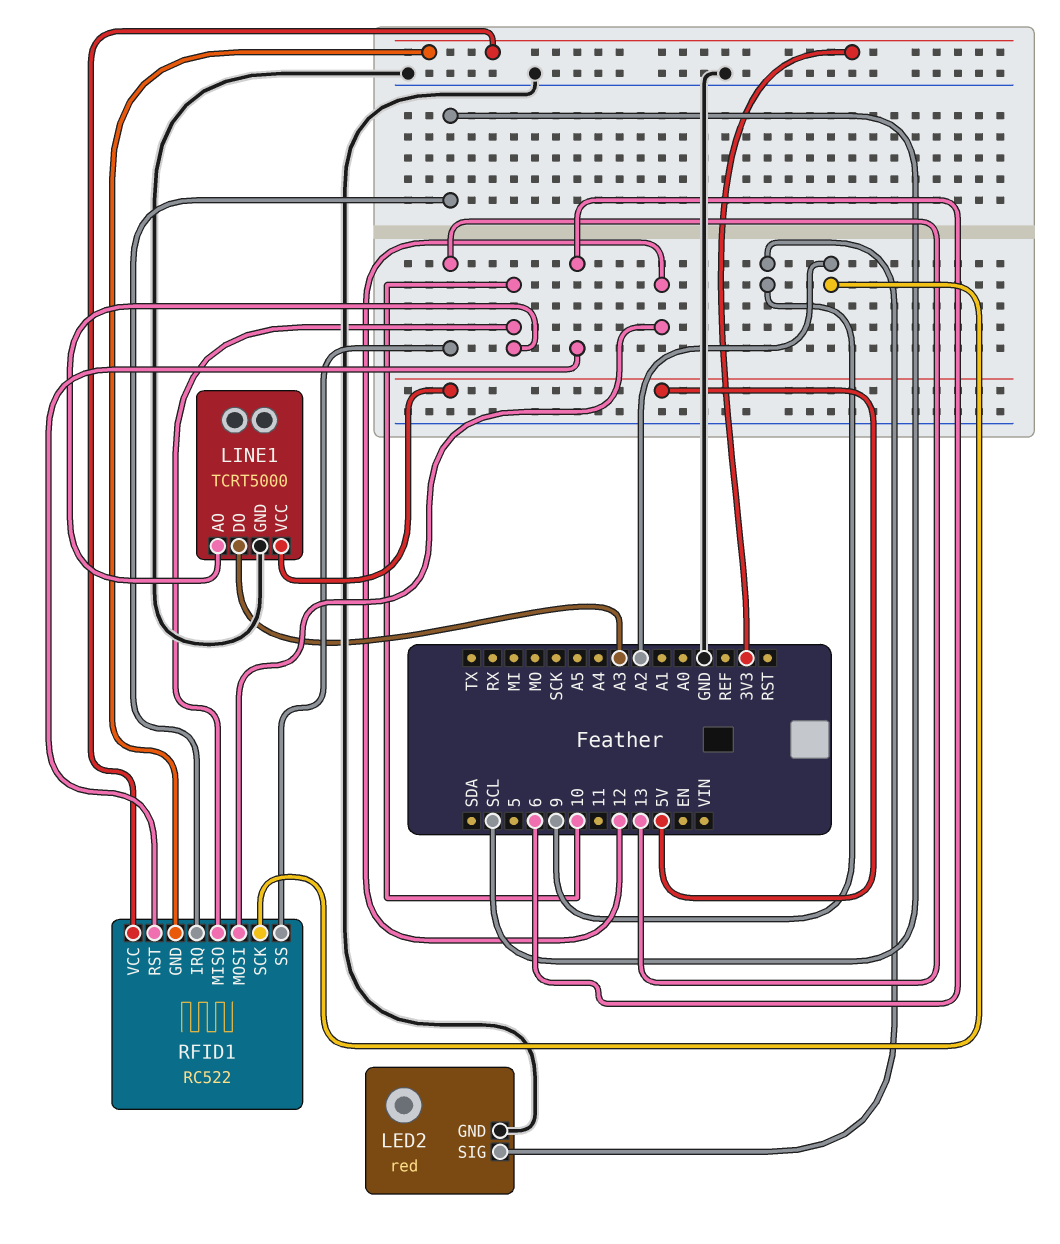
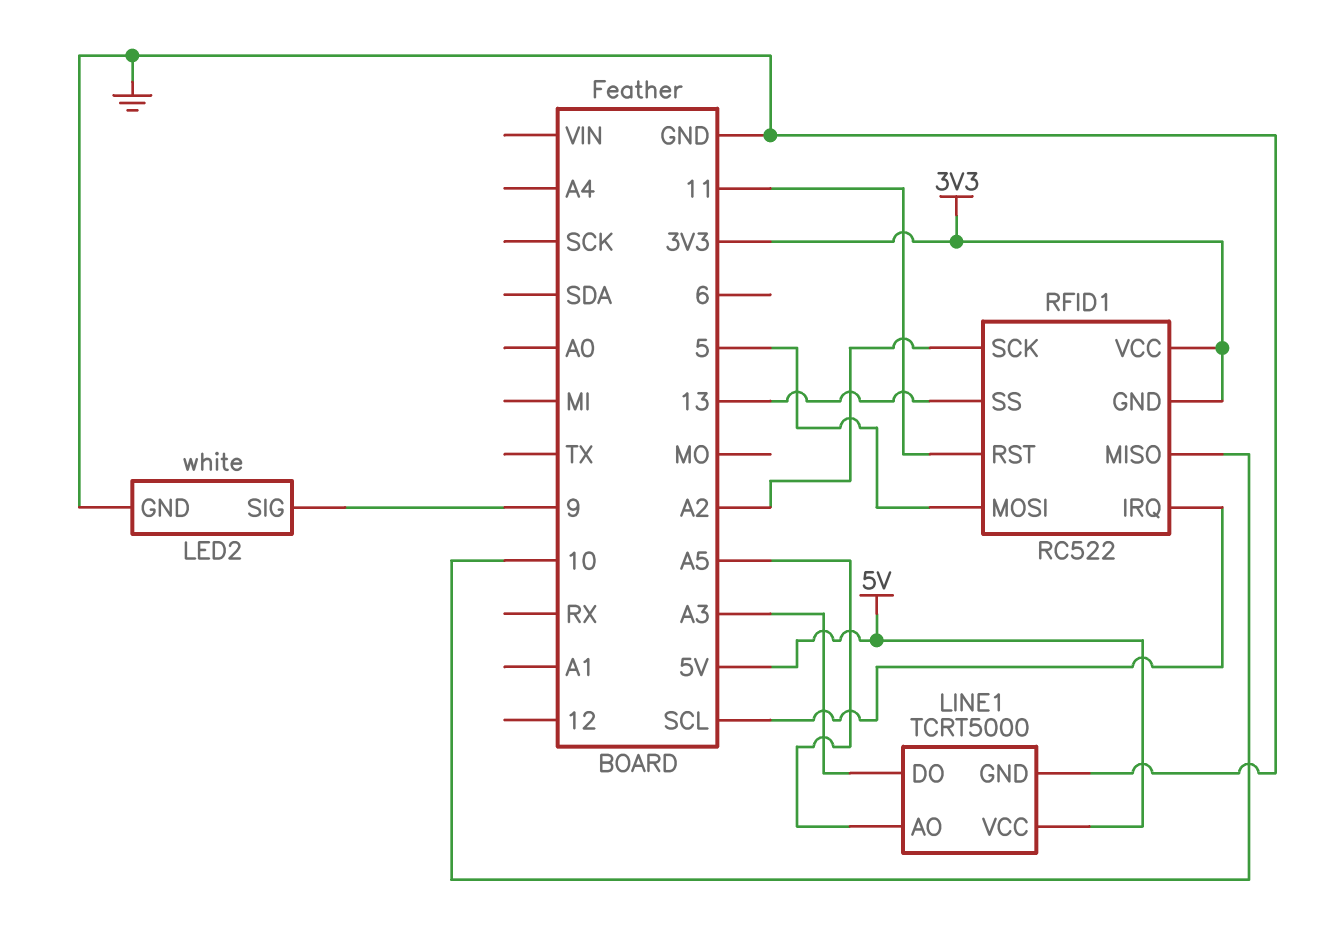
LED2: red -> white
LINE1 pin AO: 10 -> A5
RFID1 pin MOSI: 12 -> 5
RFID1 pin RST: 6 -> 11

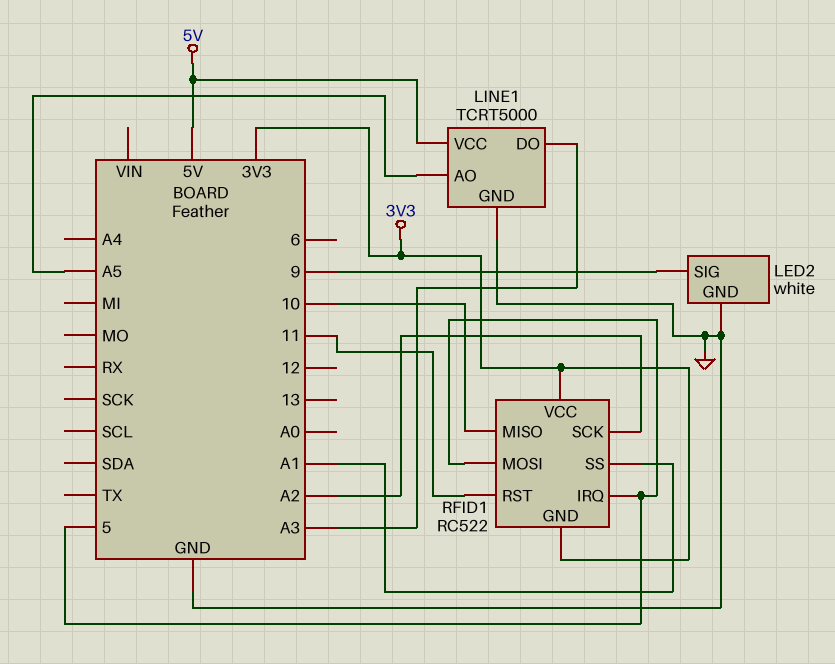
RFID1 pin IRQ: SCL -> 5
RFID1 pin SS: 13 -> A1

